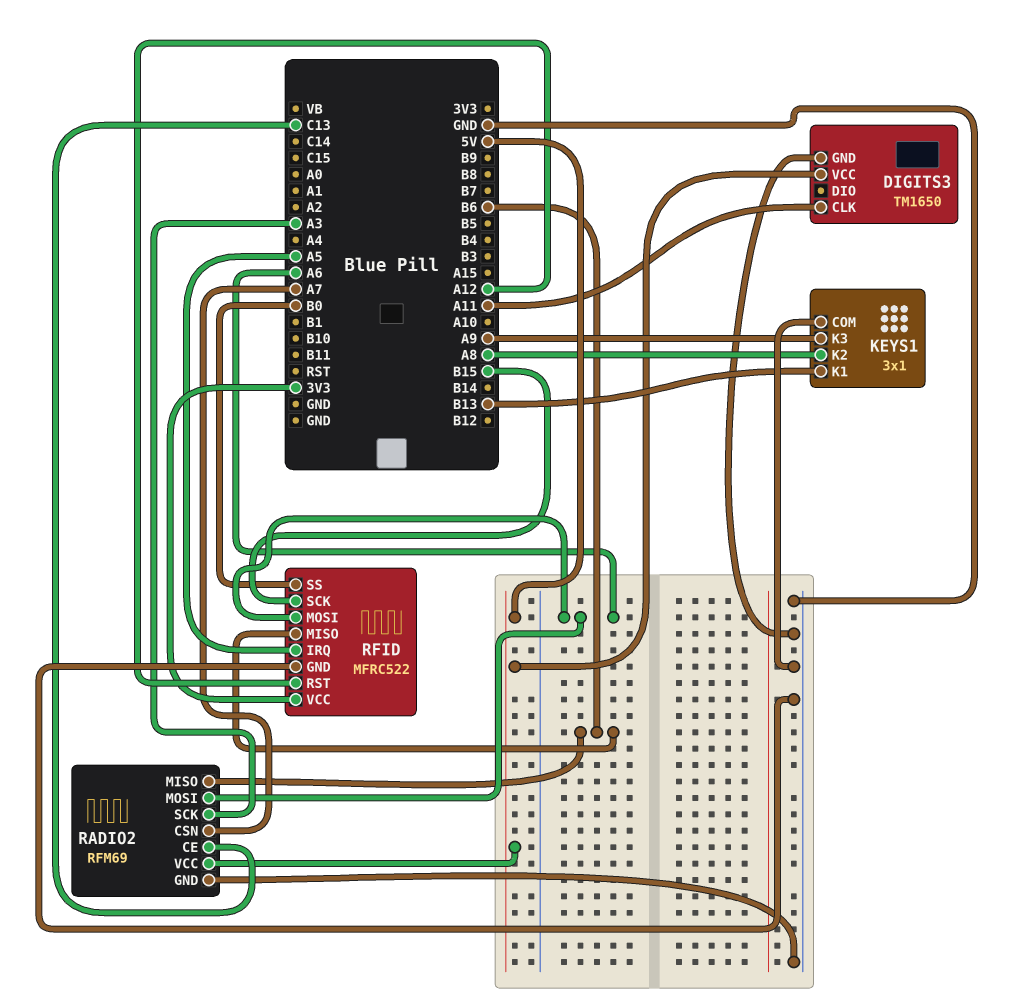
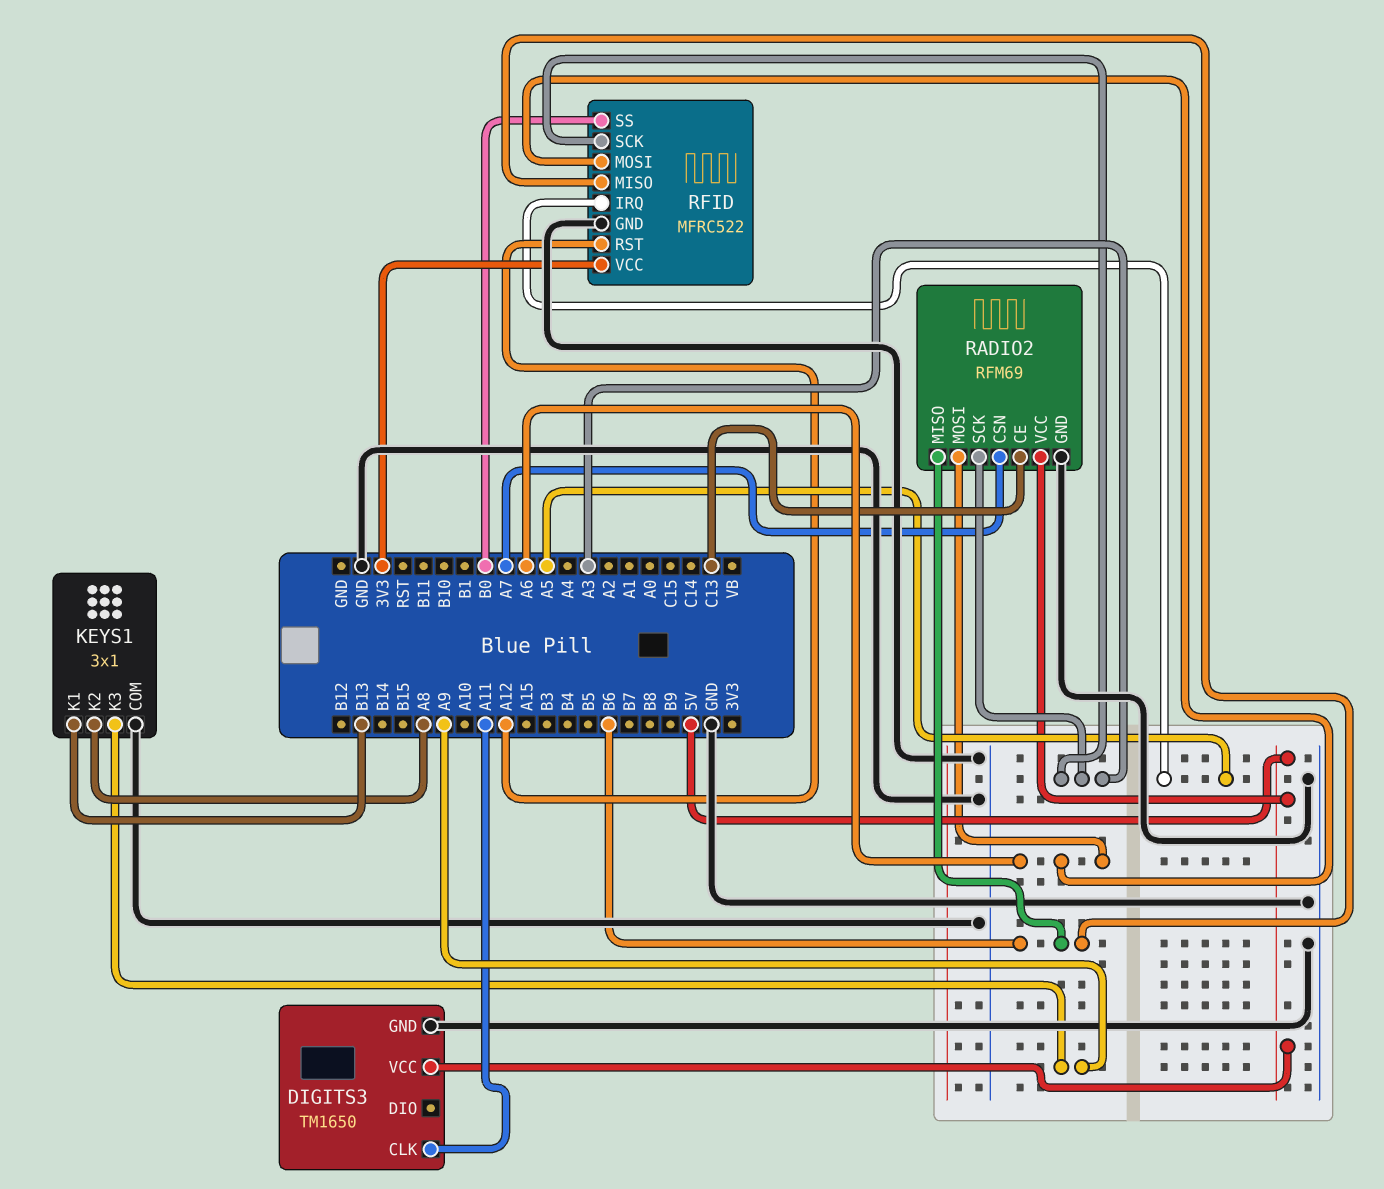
RFID pin SCK: B15 -> A3

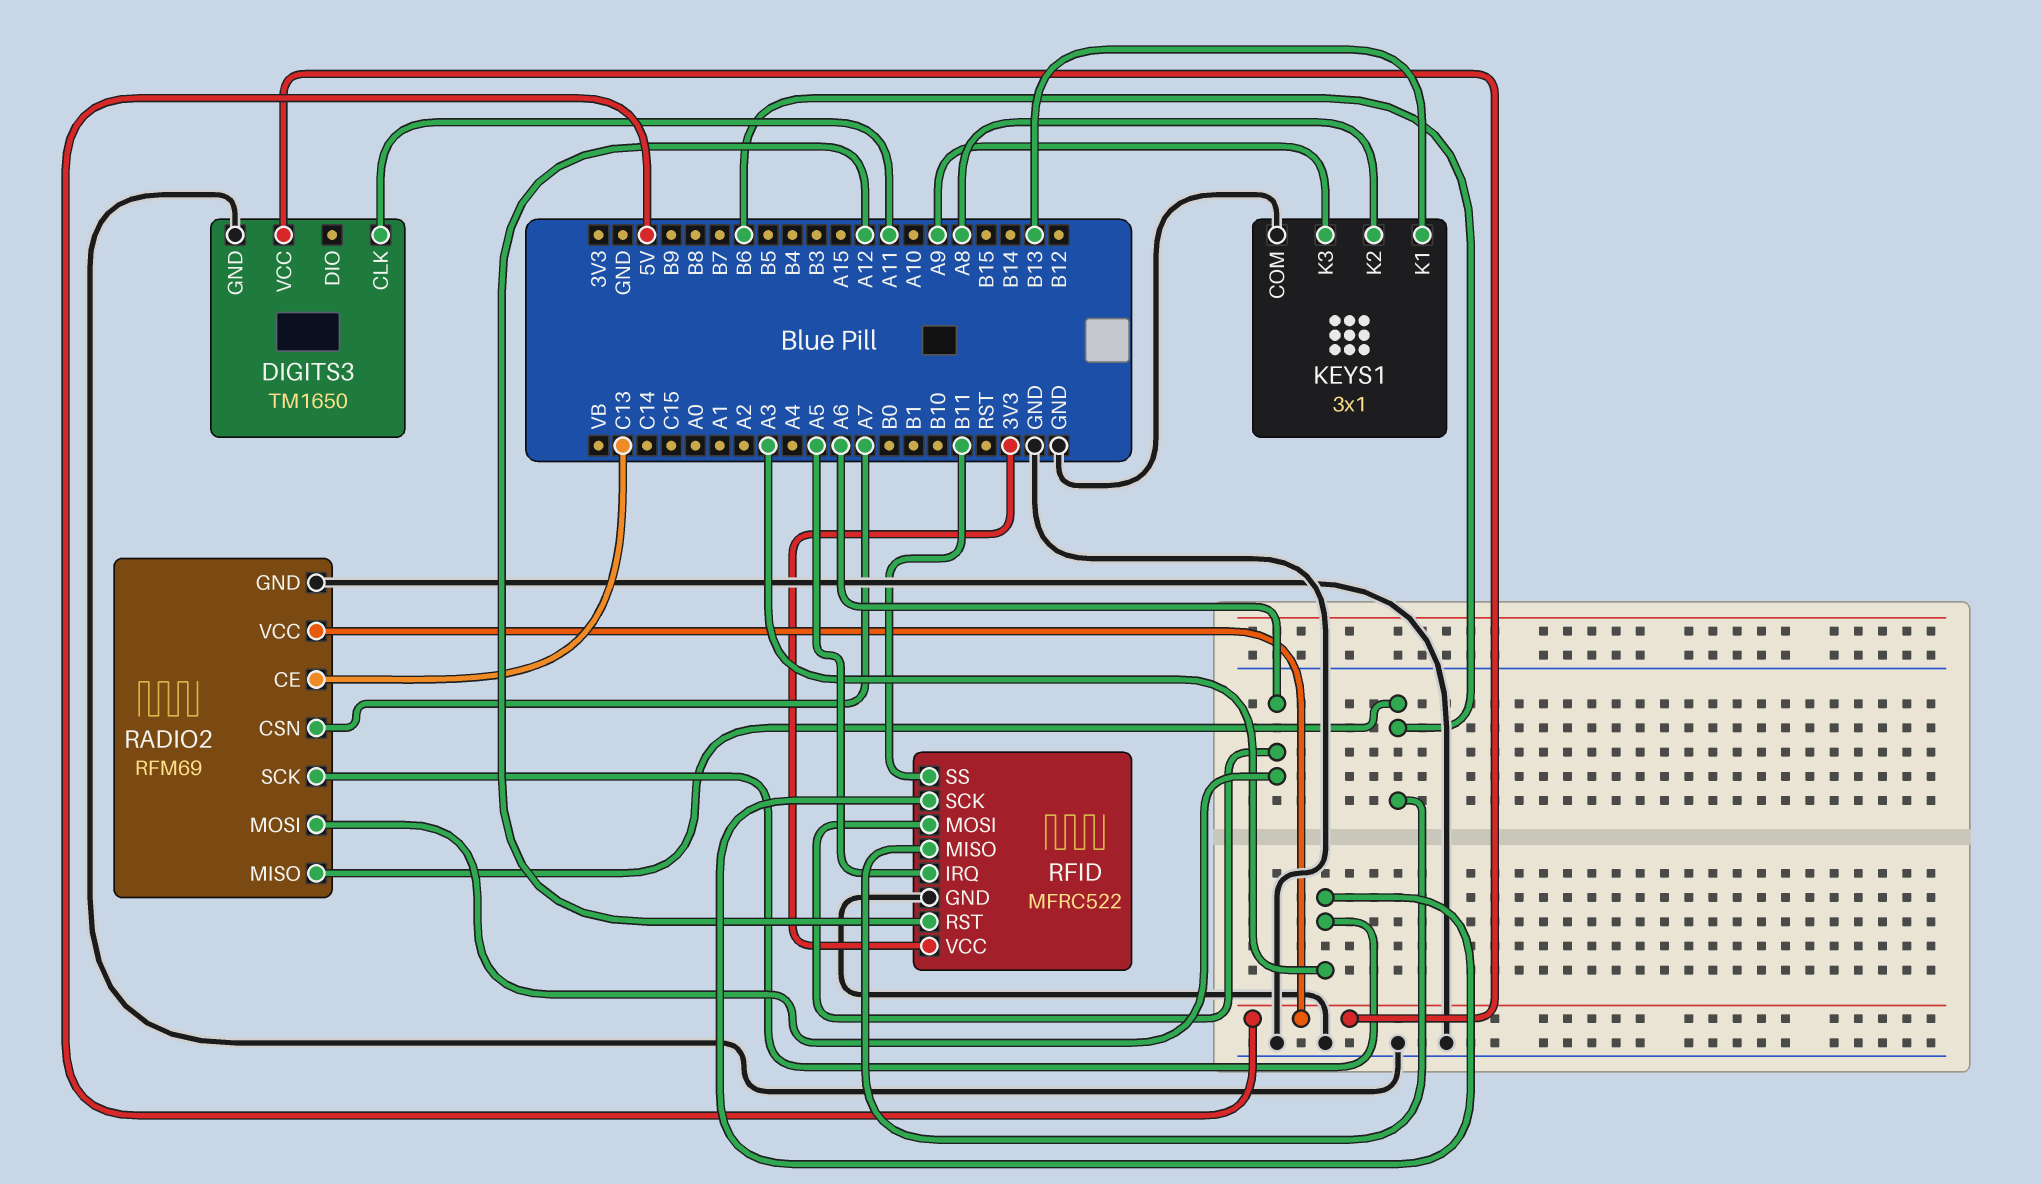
RFID pin SS: B0 -> B11

